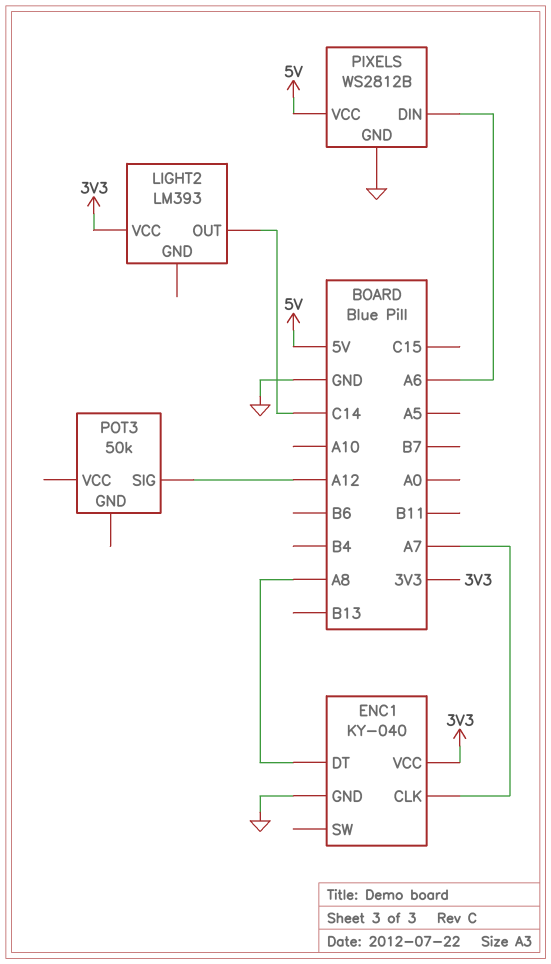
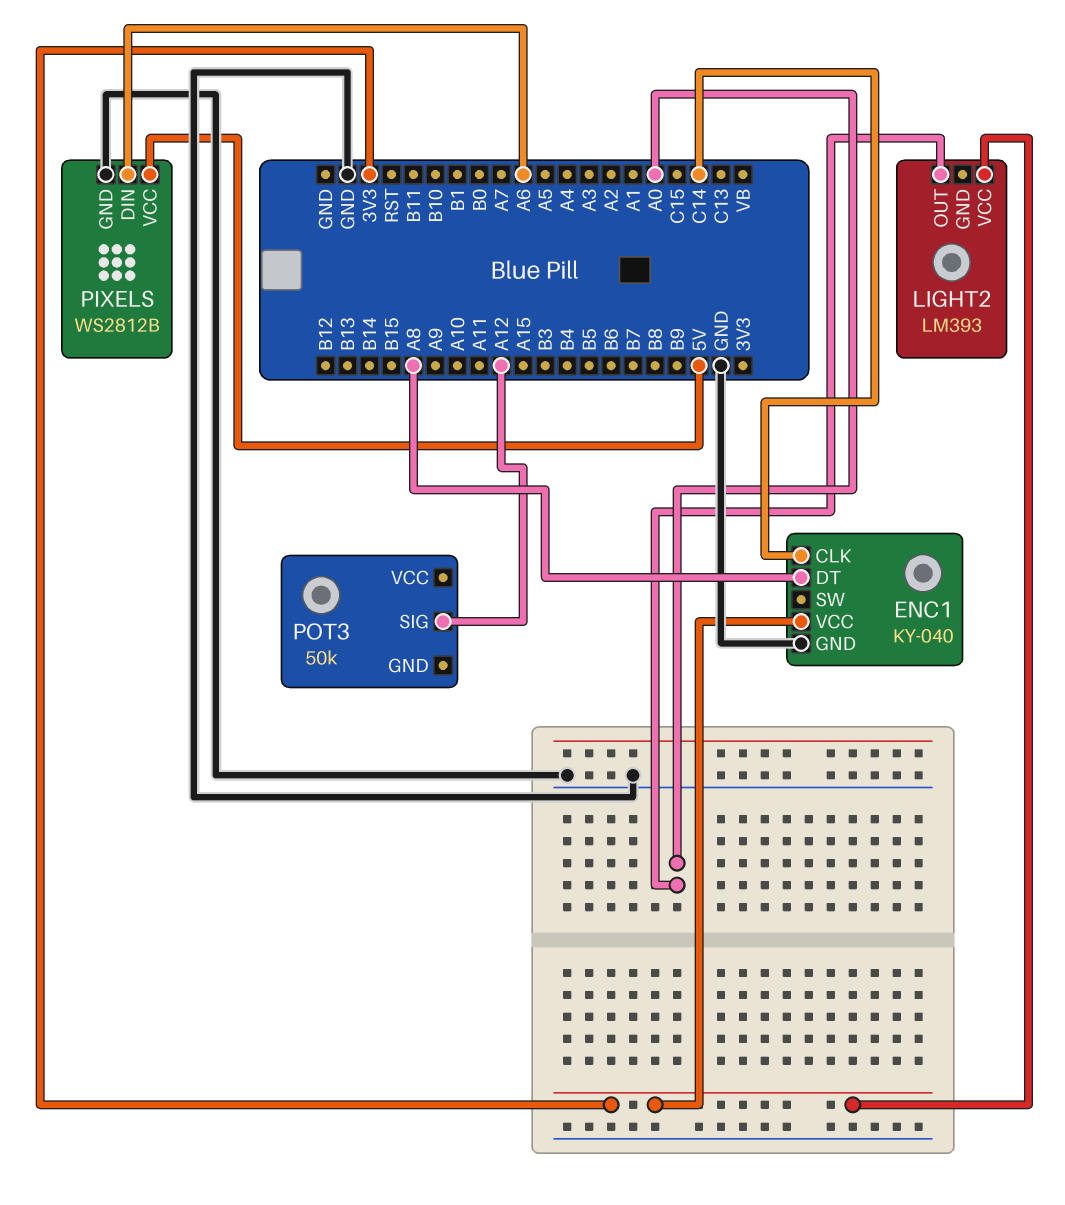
ENC1 pin CLK: A7 -> C14
LIGHT2 pin OUT: C14 -> A0

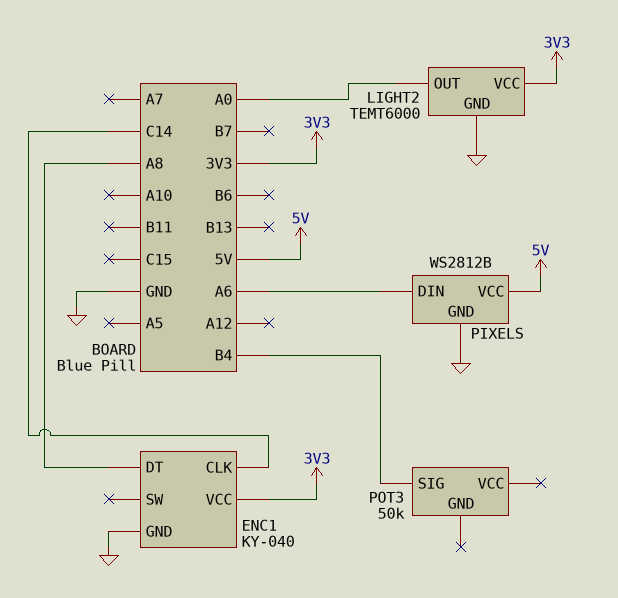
LIGHT2: LM393 -> TEMT6000
LIGHT2 pin GND: none -> GND
POT3 pin SIG: A12 -> B4

